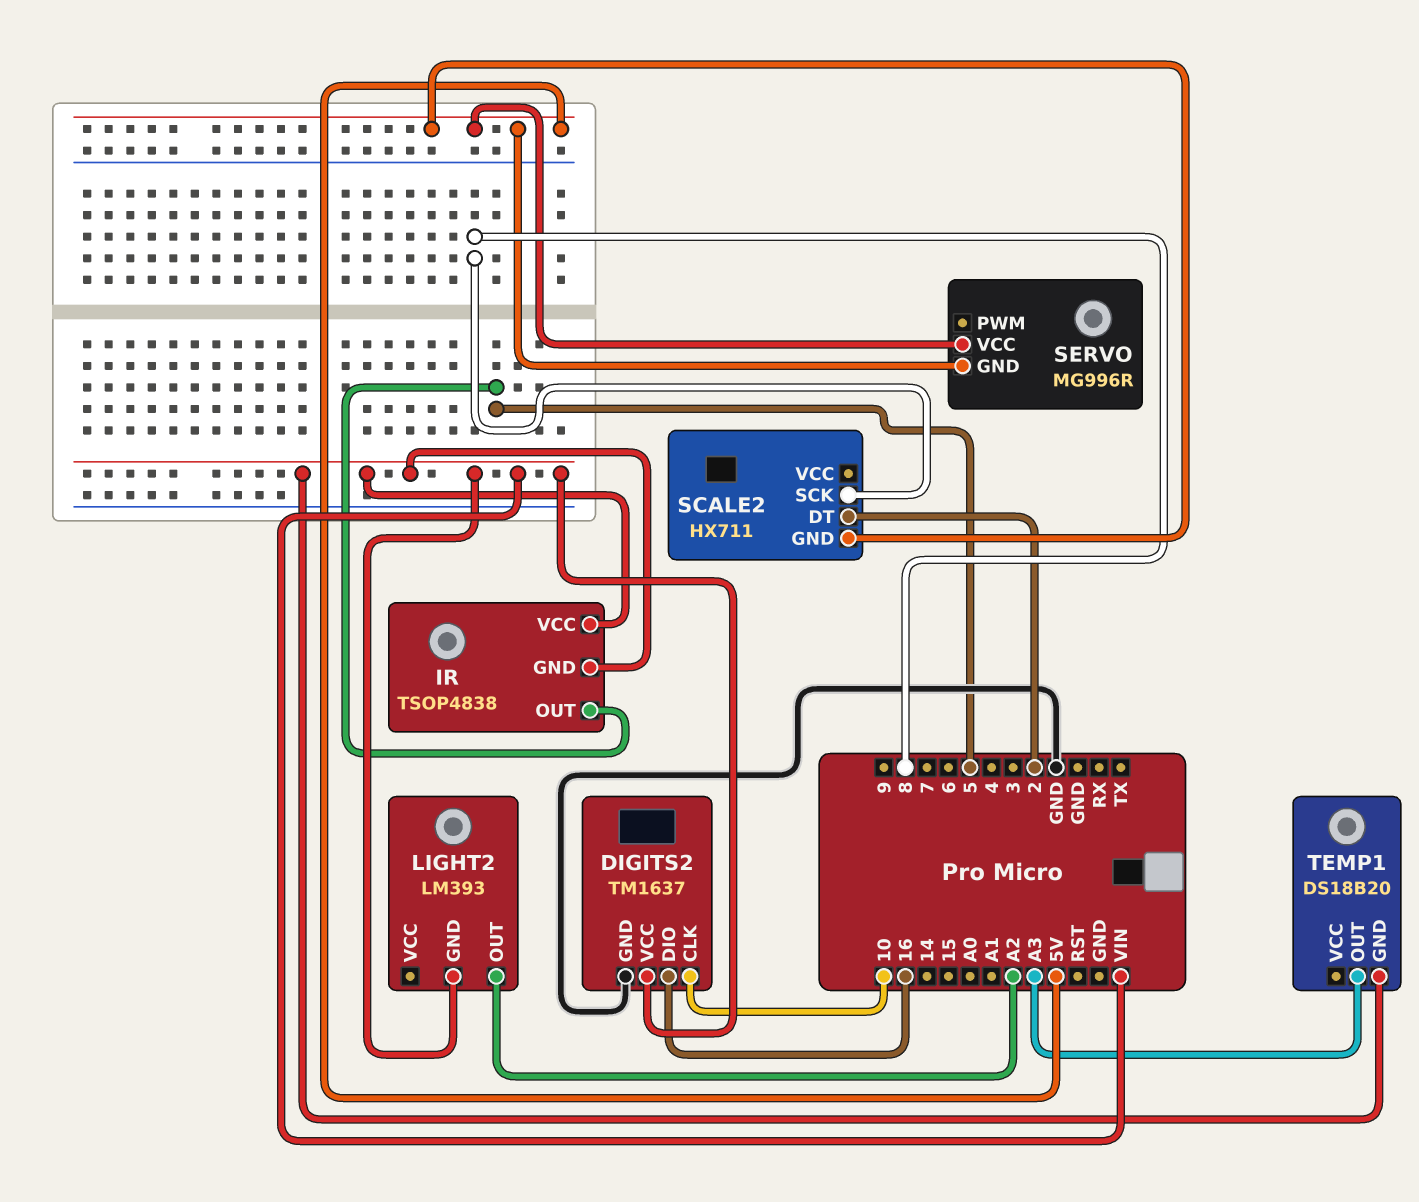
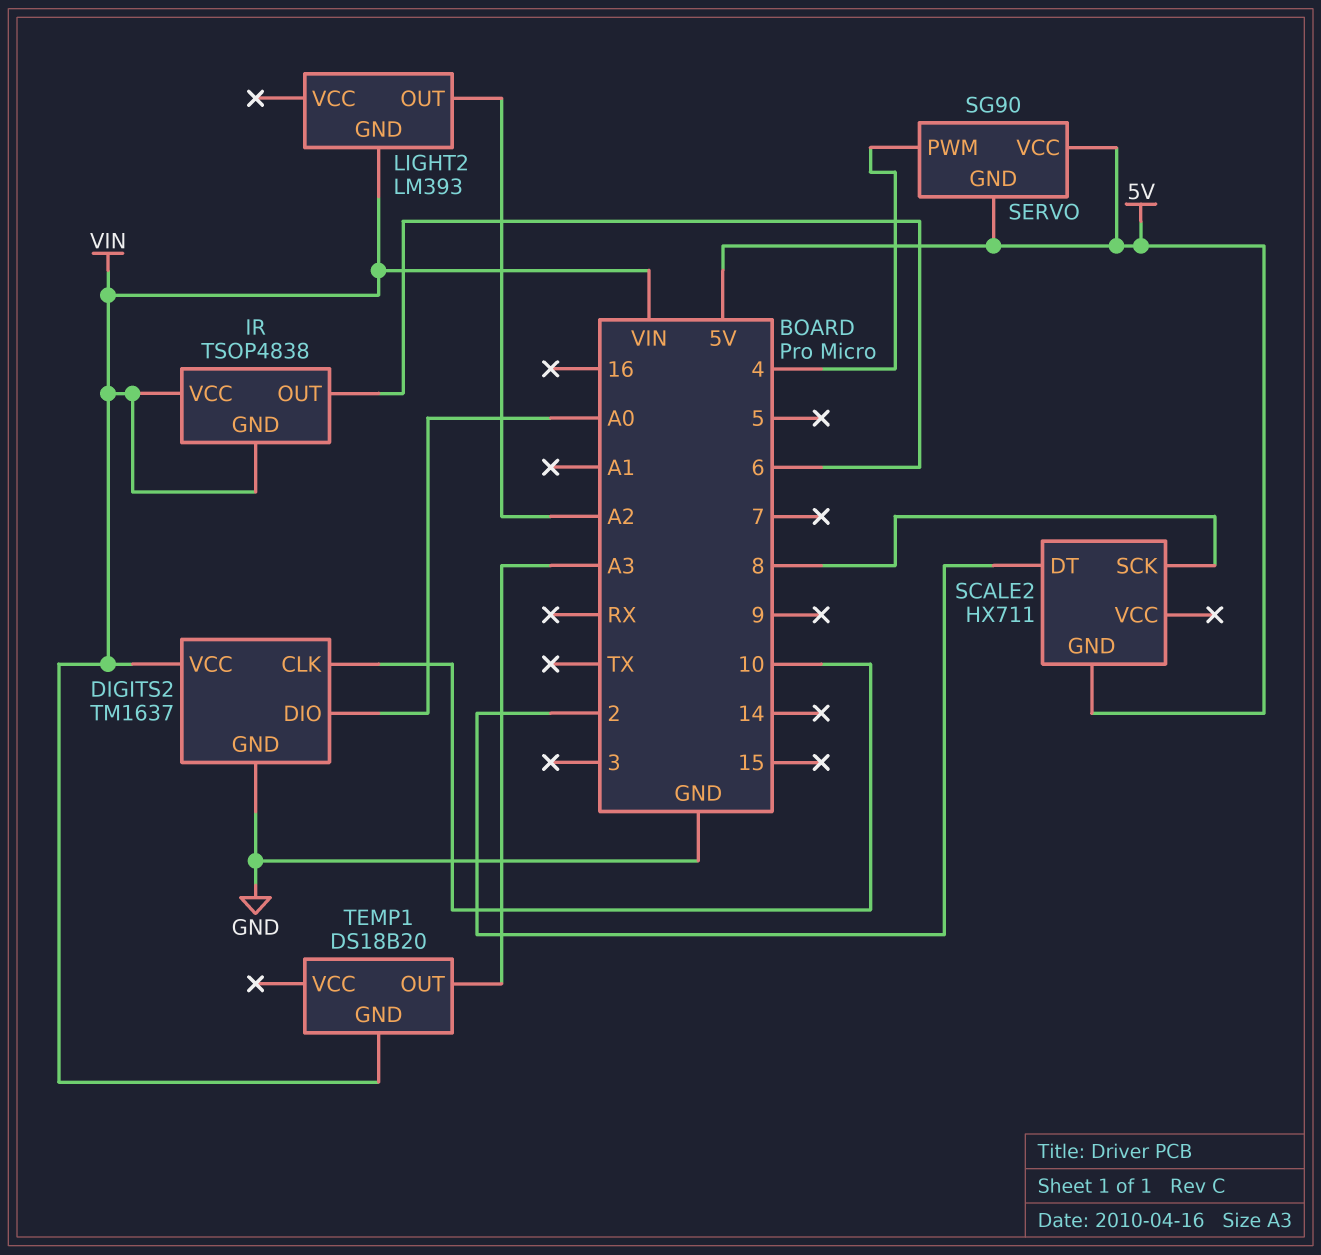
DIGITS2 pin DIO: 16 -> A0
IR pin OUT: 5 -> 6
SERVO: MG996R -> SG90
SERVO pin PWM: none -> 4

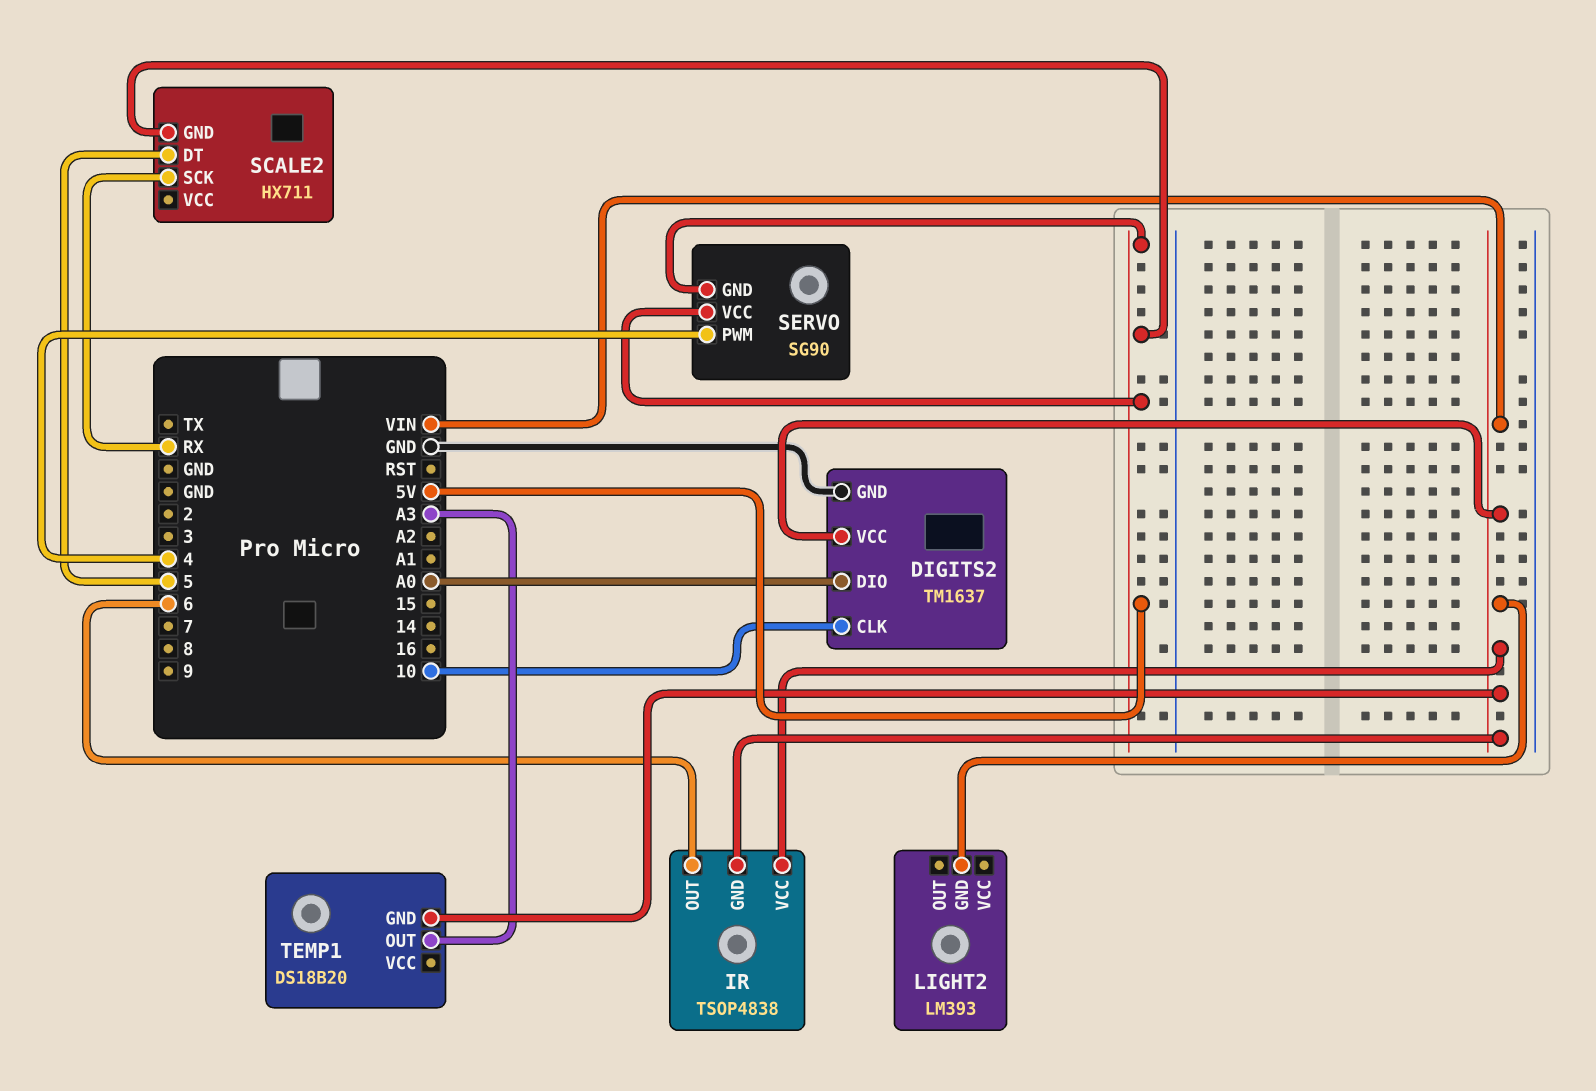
LIGHT2 pin OUT: A2 -> none
SCALE2 pin DT: 2 -> 5
SCALE2 pin SCK: 8 -> RX

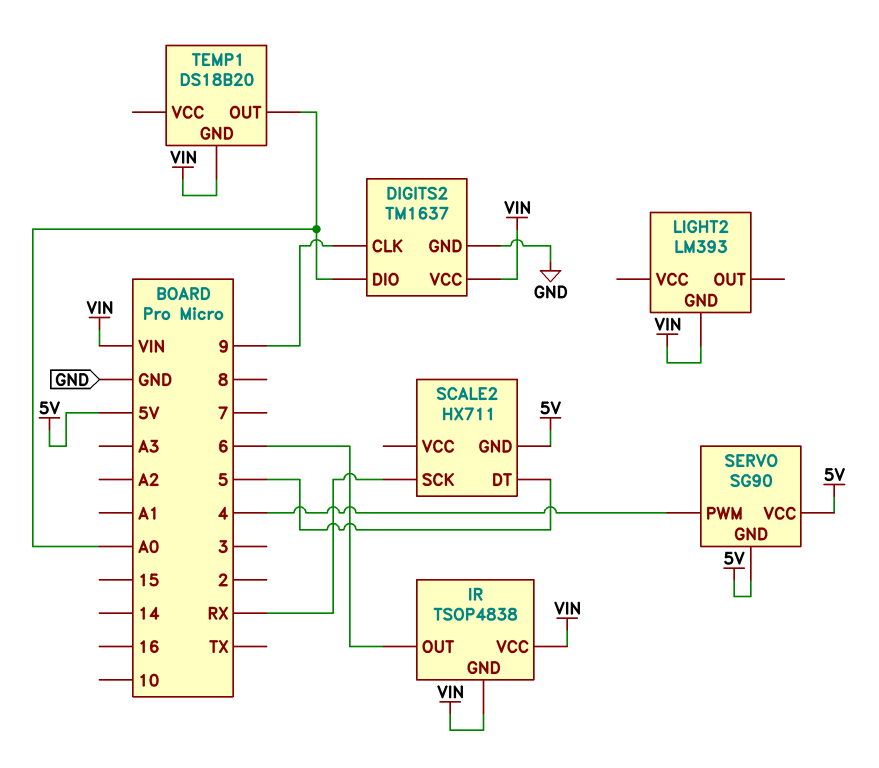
DIGITS2 pin CLK: 10 -> 9
TEMP1 pin OUT: A3 -> A0

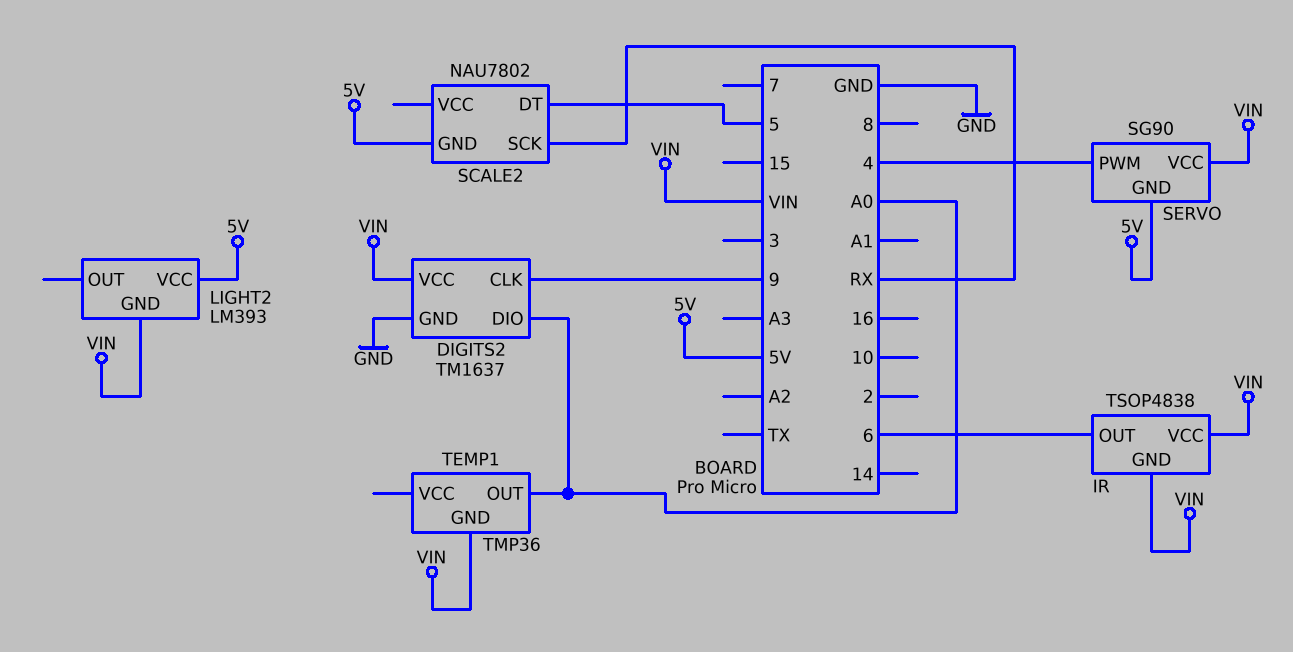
LIGHT2 pin VCC: none -> 5V
SCALE2: HX711 -> NAU7802
SERVO pin VCC: 5V -> VIN
TEMP1: DS18B20 -> TMP36

